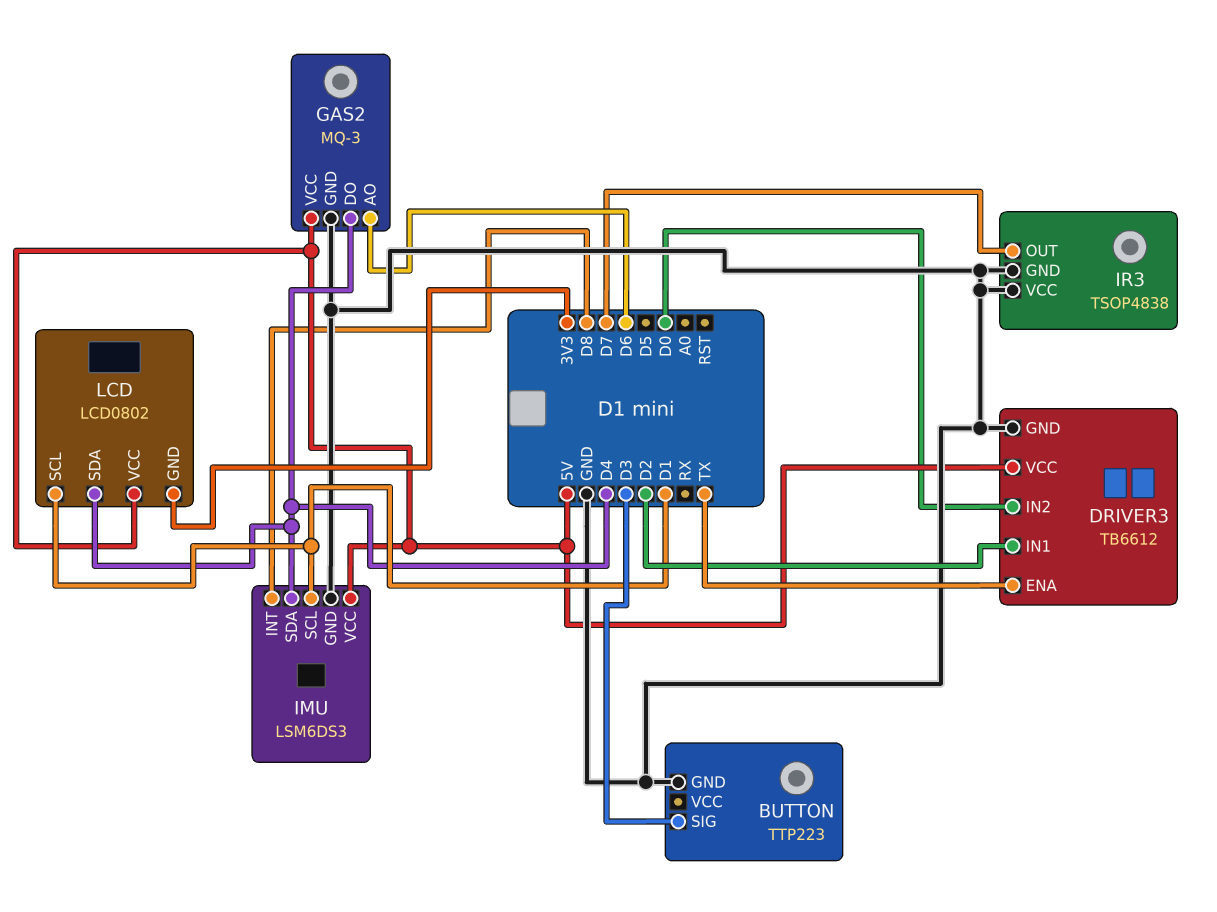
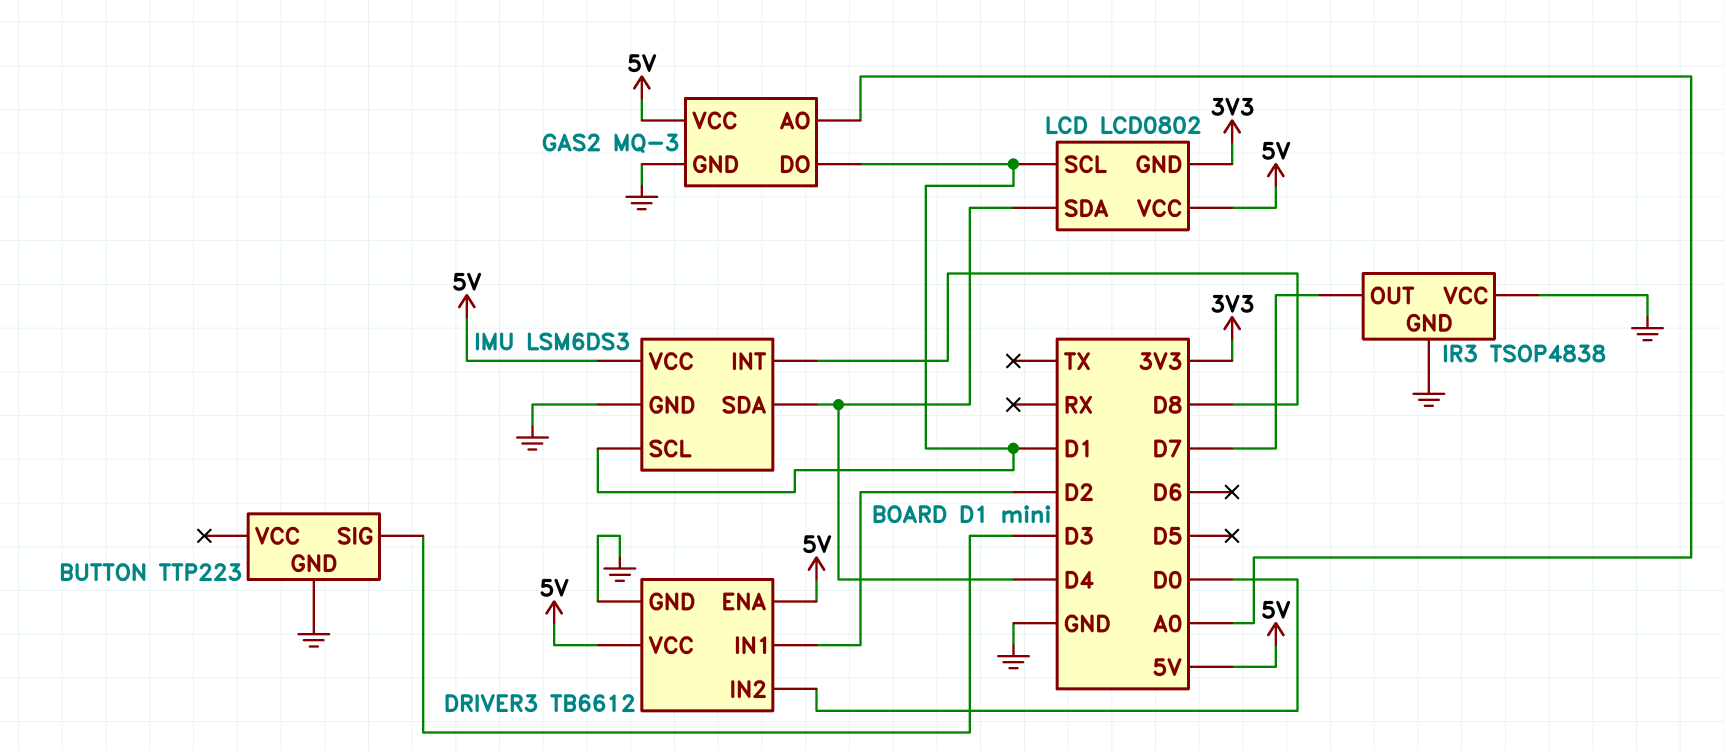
DRIVER3 pin ENA: TX -> 5V
GAS2 pin AO: D6 -> A0
GAS2 pin DO: D4 -> D1

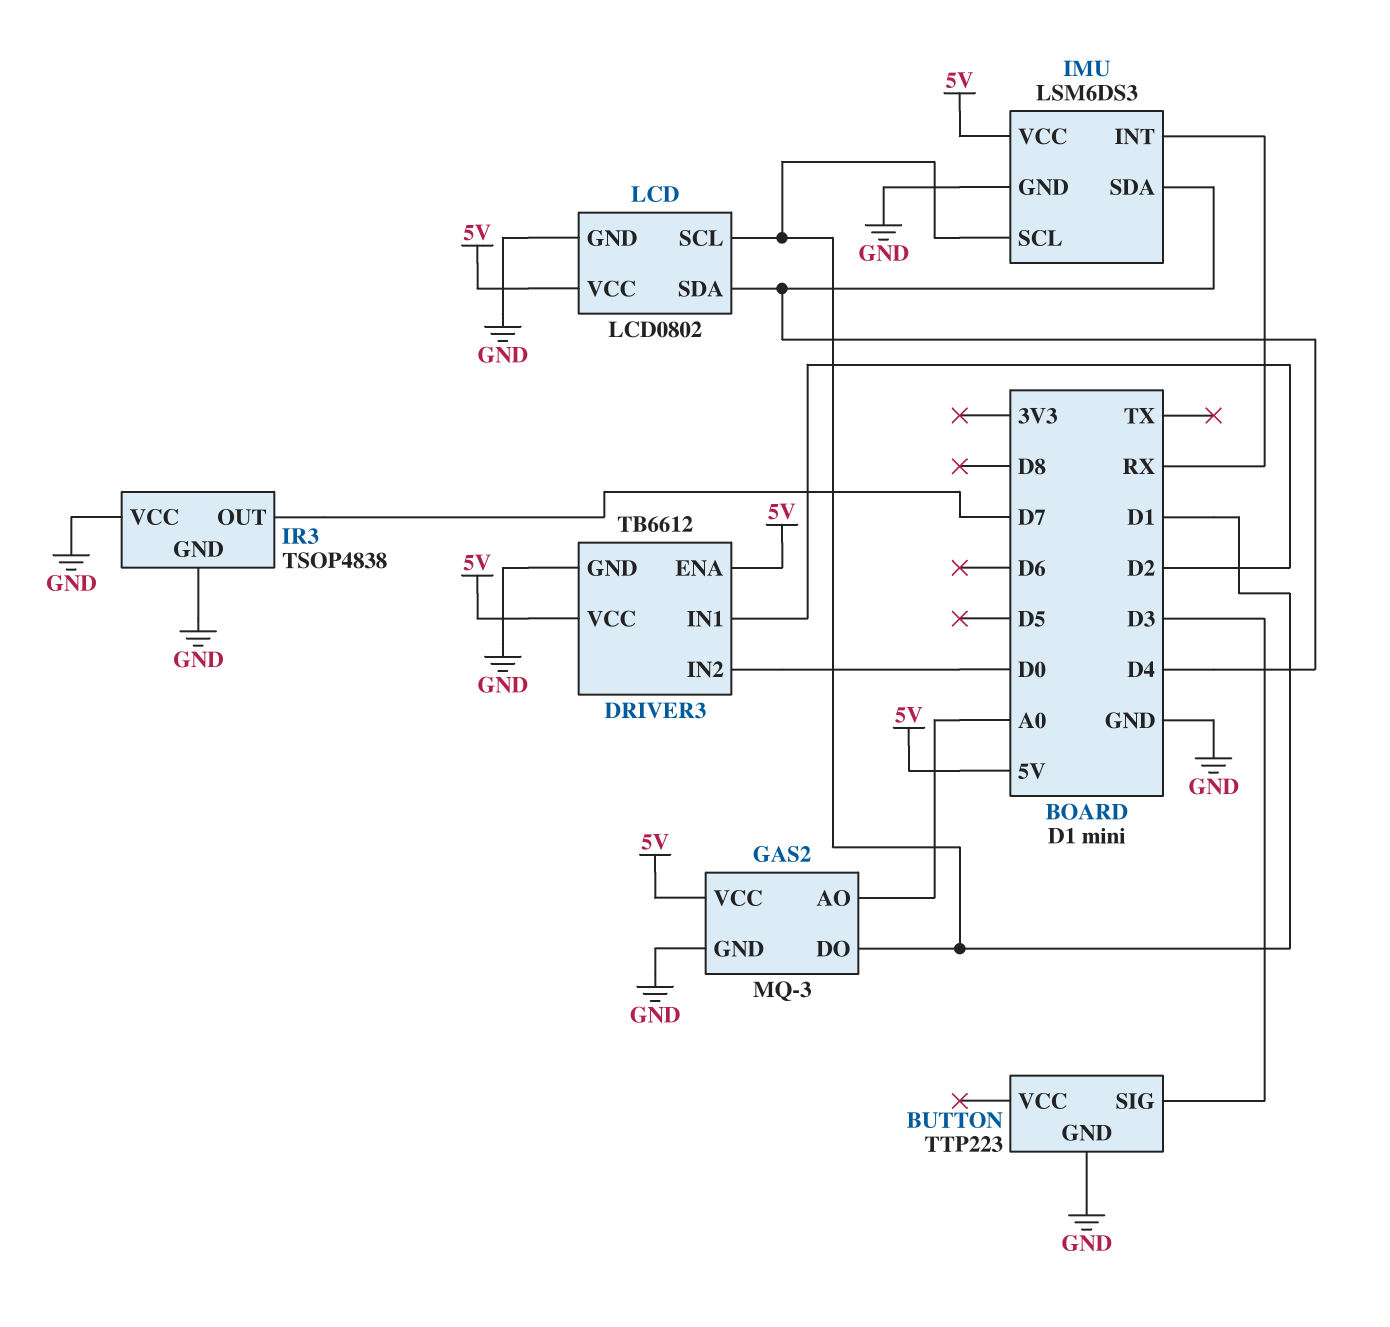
IMU pin INT: D8 -> RX
LCD pin GND: 3V3 -> GND

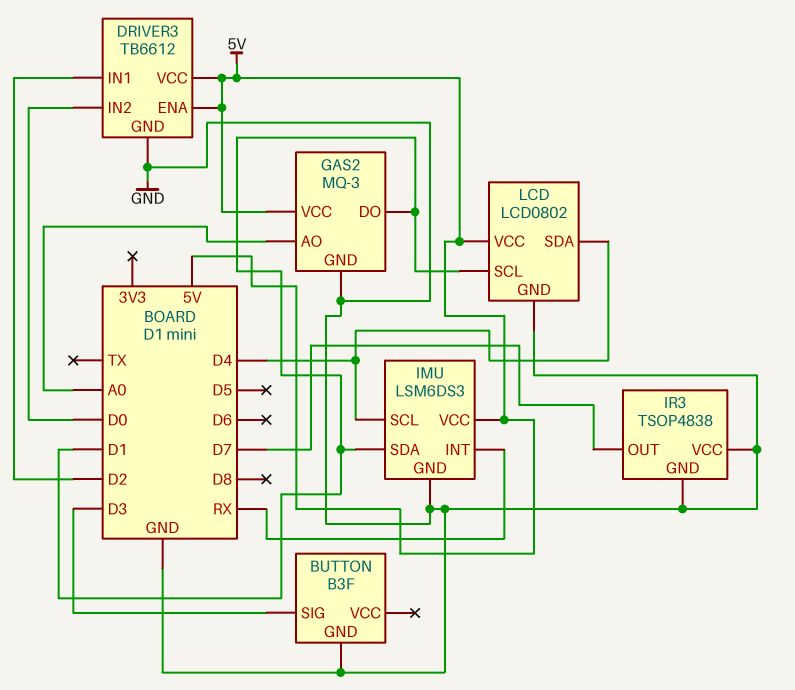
BUTTON: TTP223 -> B3F
IMU pin SCL: D1 -> D4
IMU pin SDA: D4 -> D1

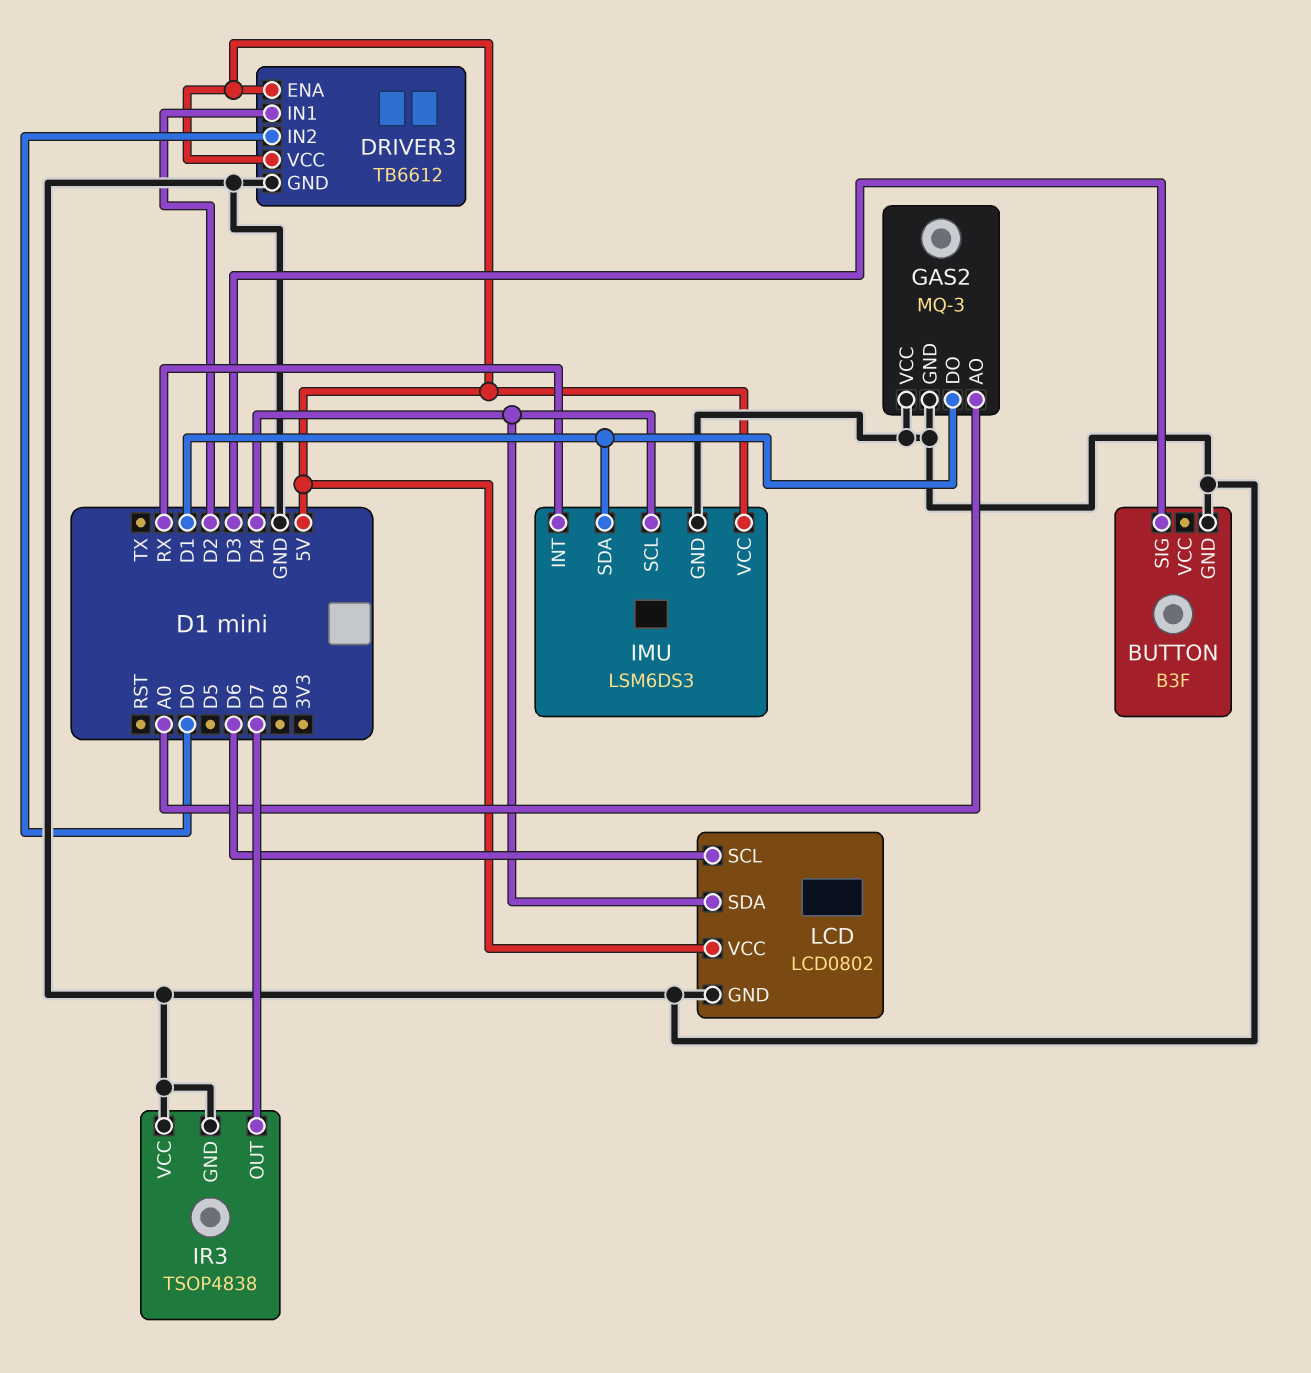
GAS2 pin VCC: 5V -> GND
LCD pin SCL: D1 -> D6

